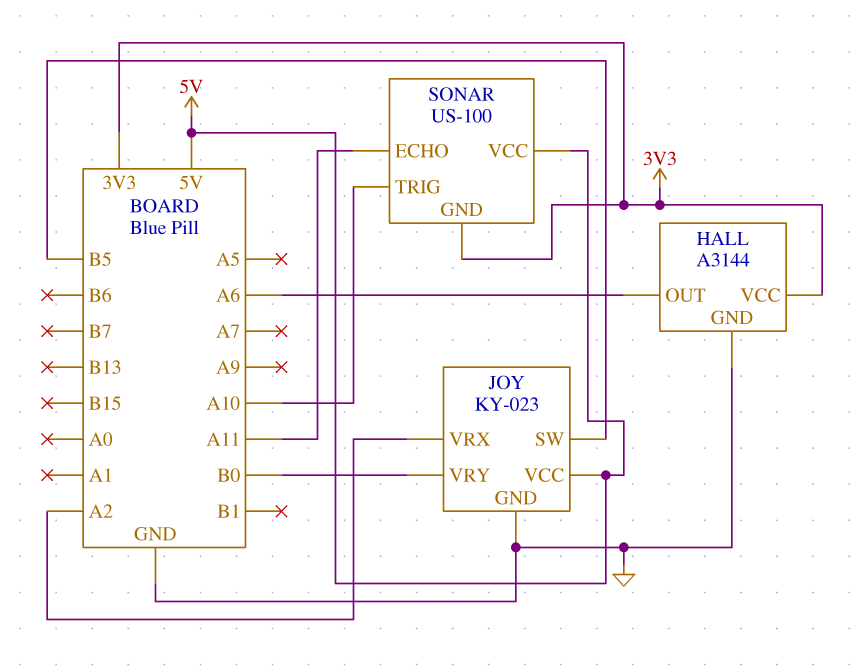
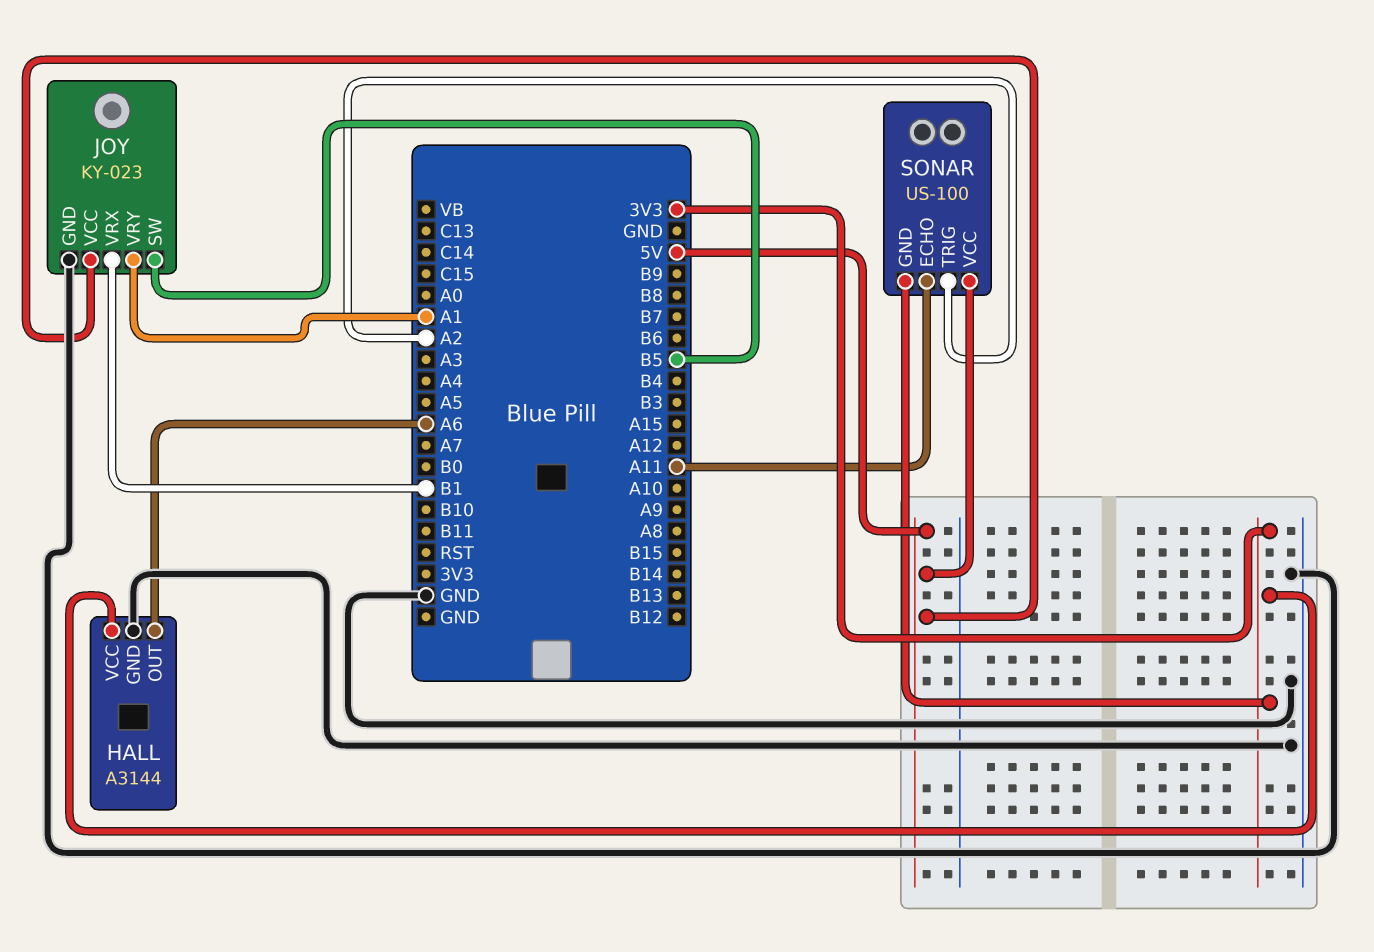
JOY pin VRX: A2 -> B1
JOY pin VRY: B0 -> A1
SONAR pin TRIG: A10 -> A2

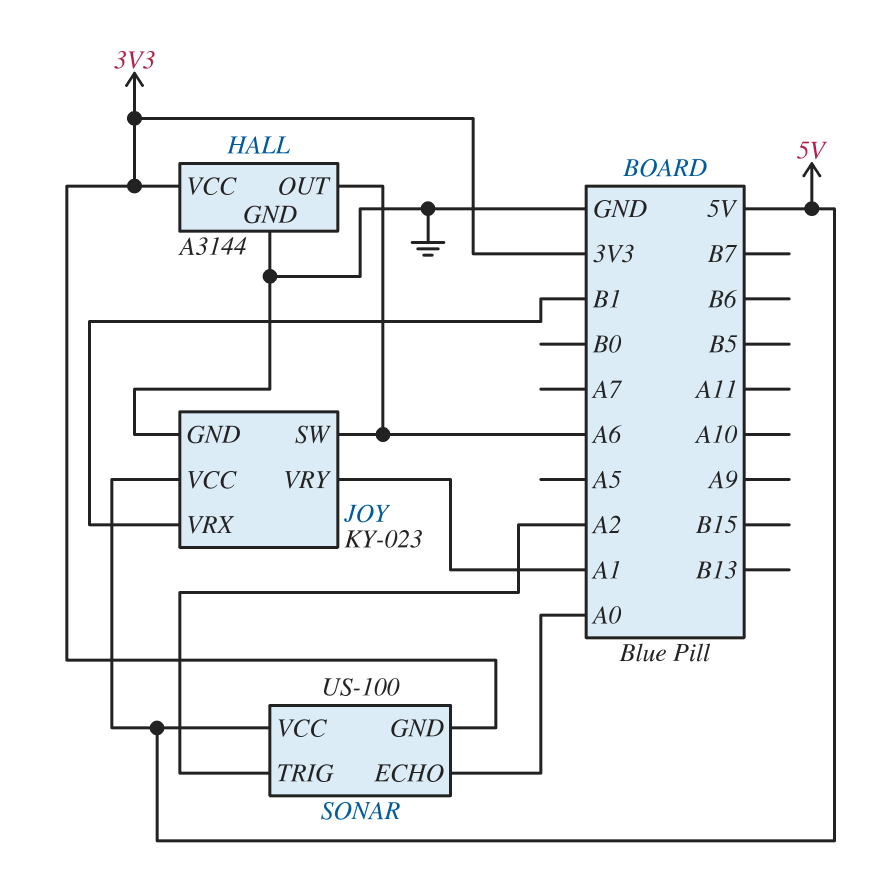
JOY pin SW: B5 -> A6
SONAR pin ECHO: A11 -> A0

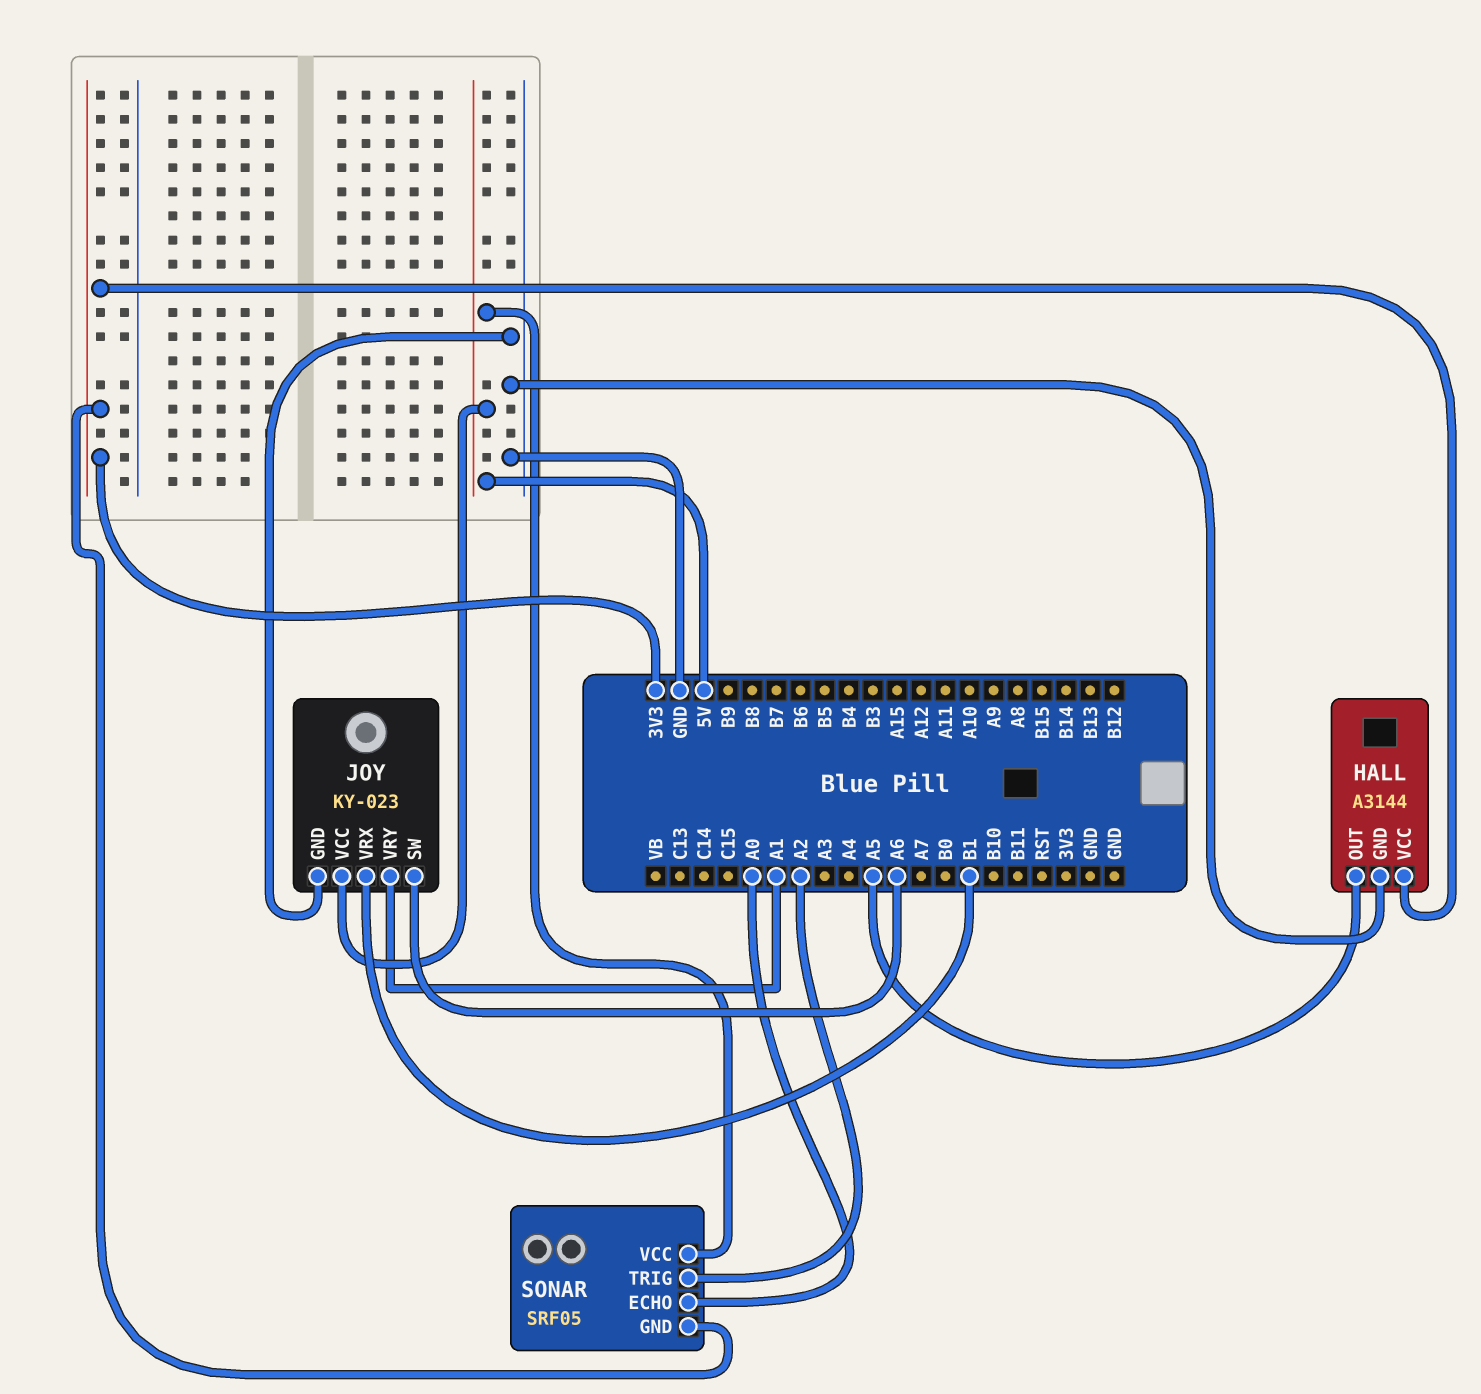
HALL pin OUT: A6 -> A5
SONAR: US-100 -> SRF05

